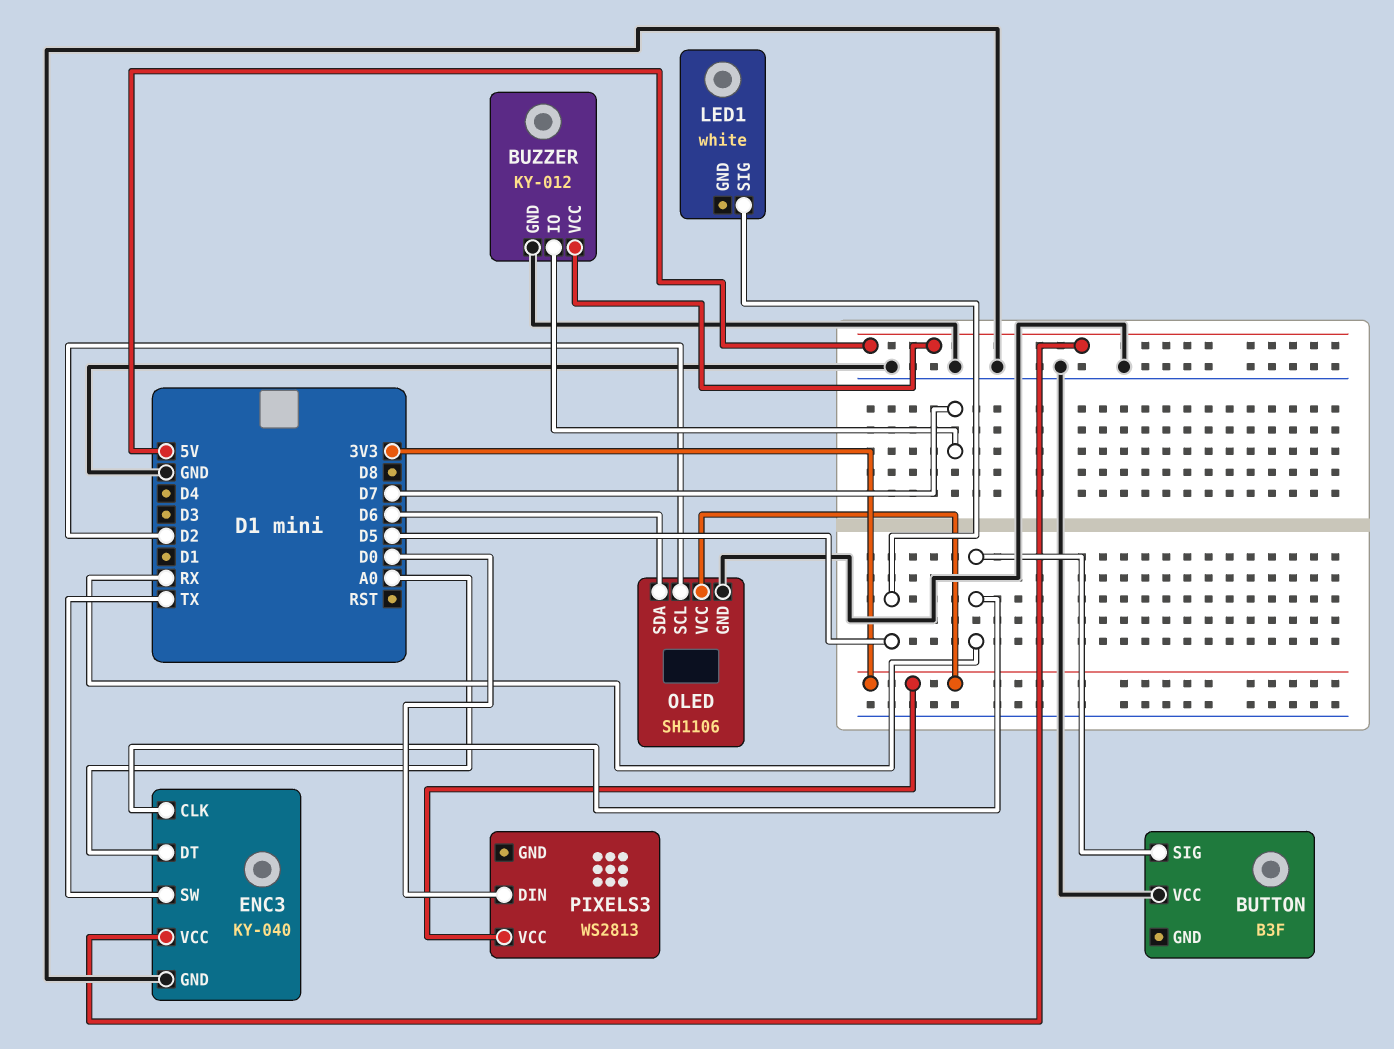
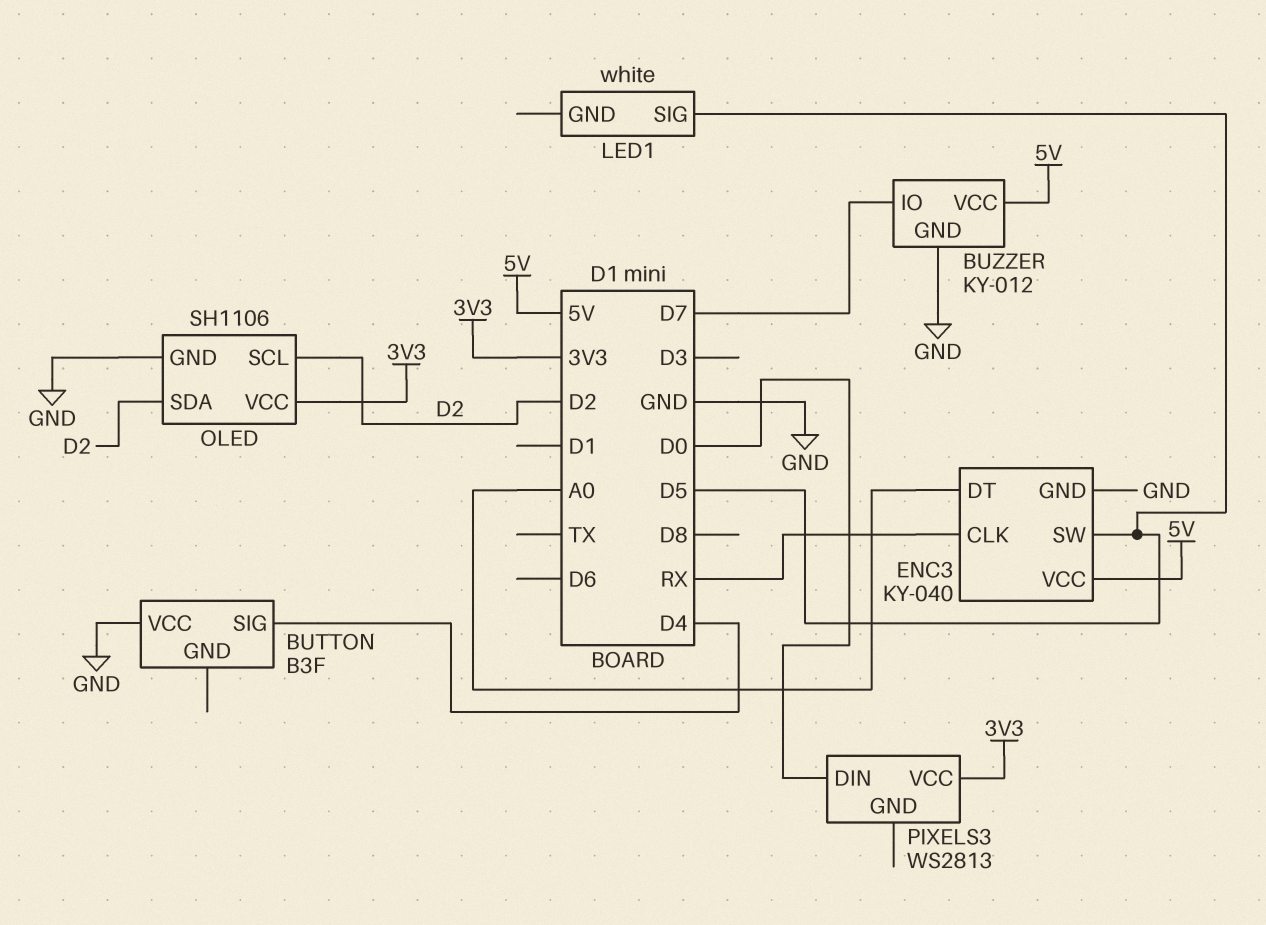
BUTTON pin SIG: RX -> D4
ENC3 pin SW: TX -> D5
OLED pin SDA: D6 -> D2

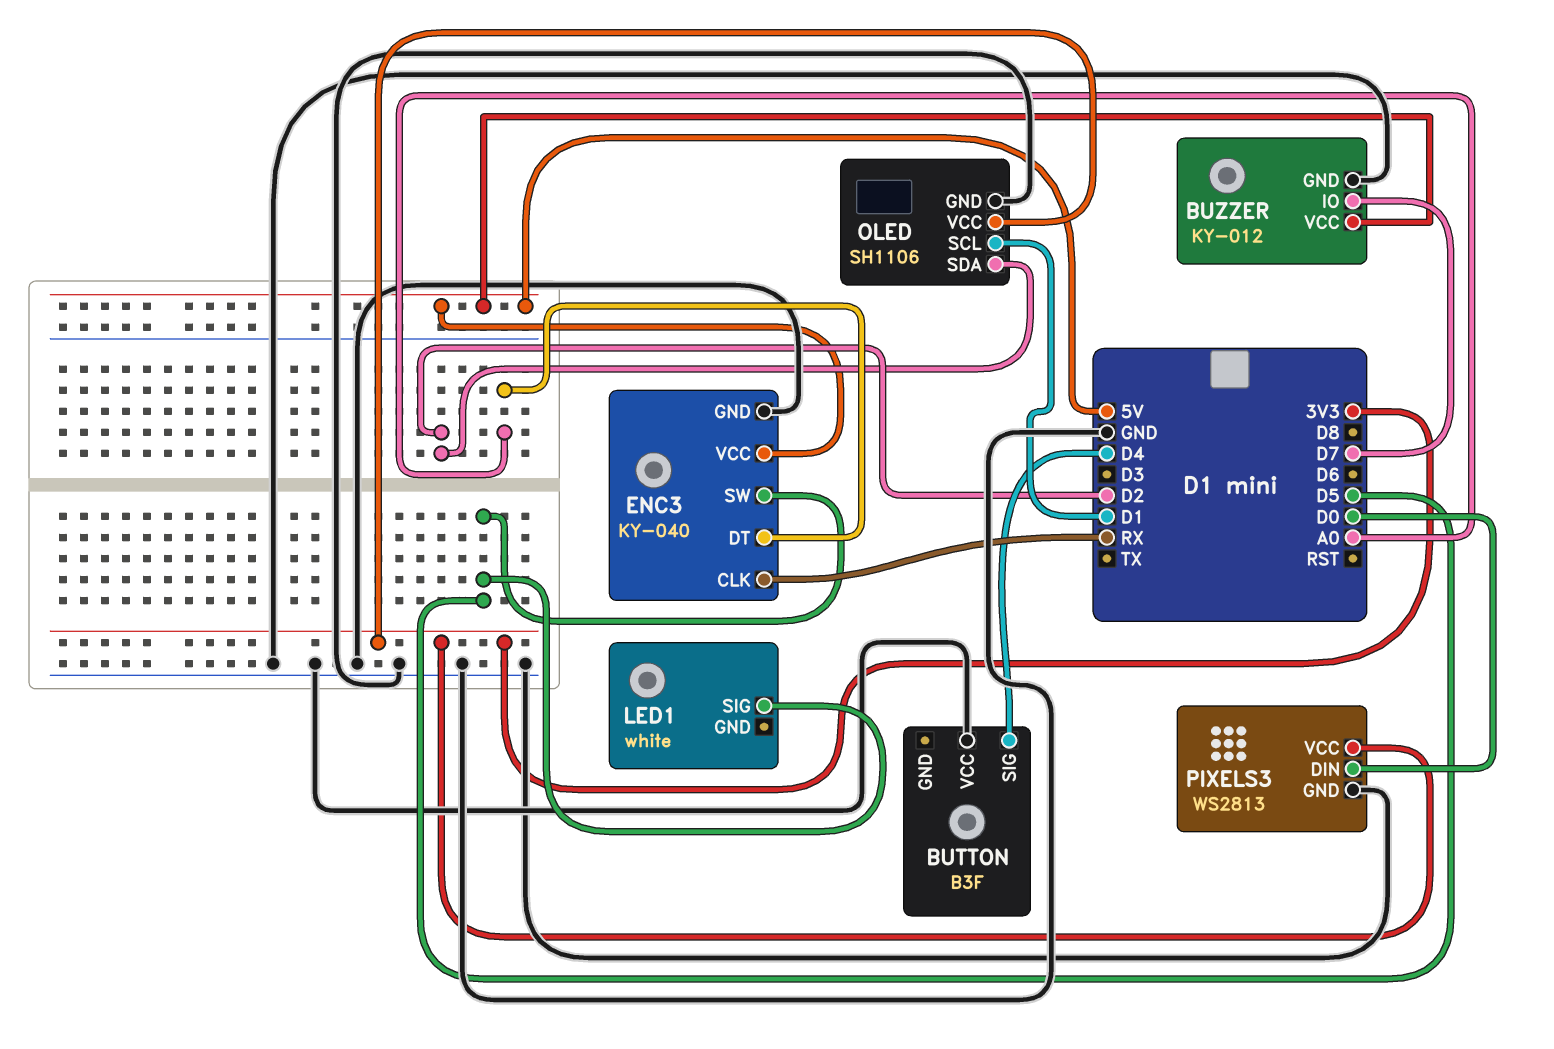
OLED pin SCL: D2 -> D1
PIXELS3 pin GND: none -> GND

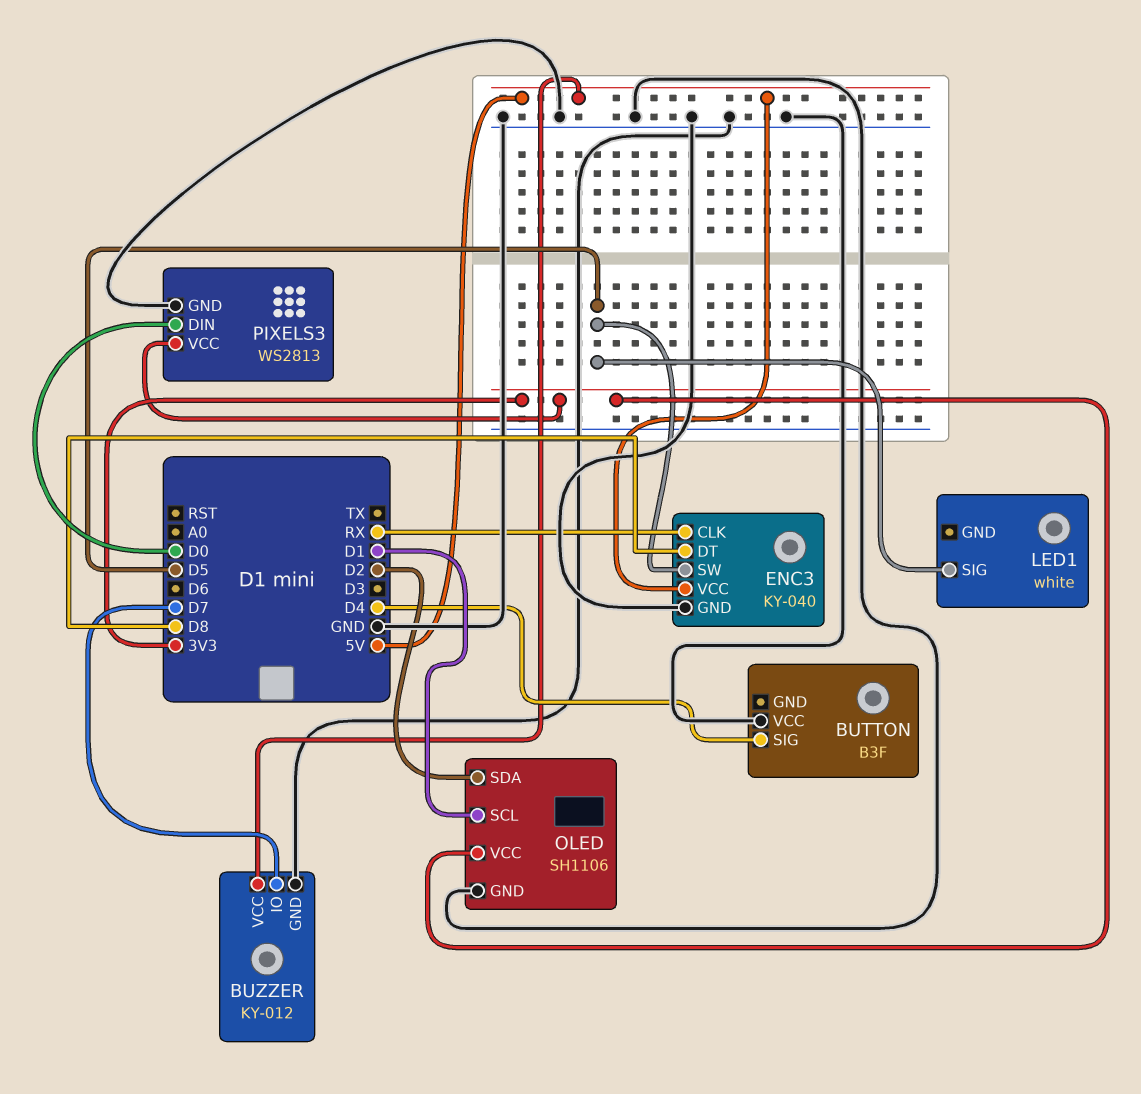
ENC3 pin DT: A0 -> D8

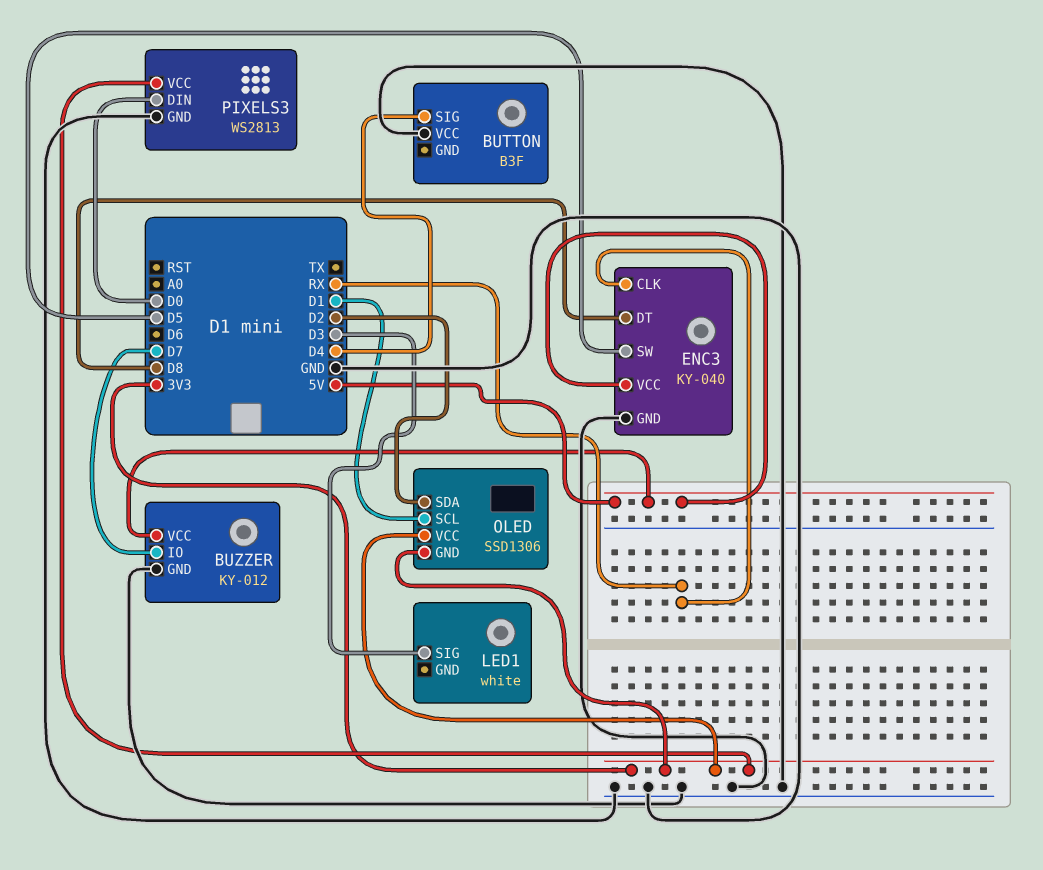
LED1 pin SIG: D5 -> D3
OLED: SH1106 -> SSD1306
OLED pin GND: GND -> 3V3

